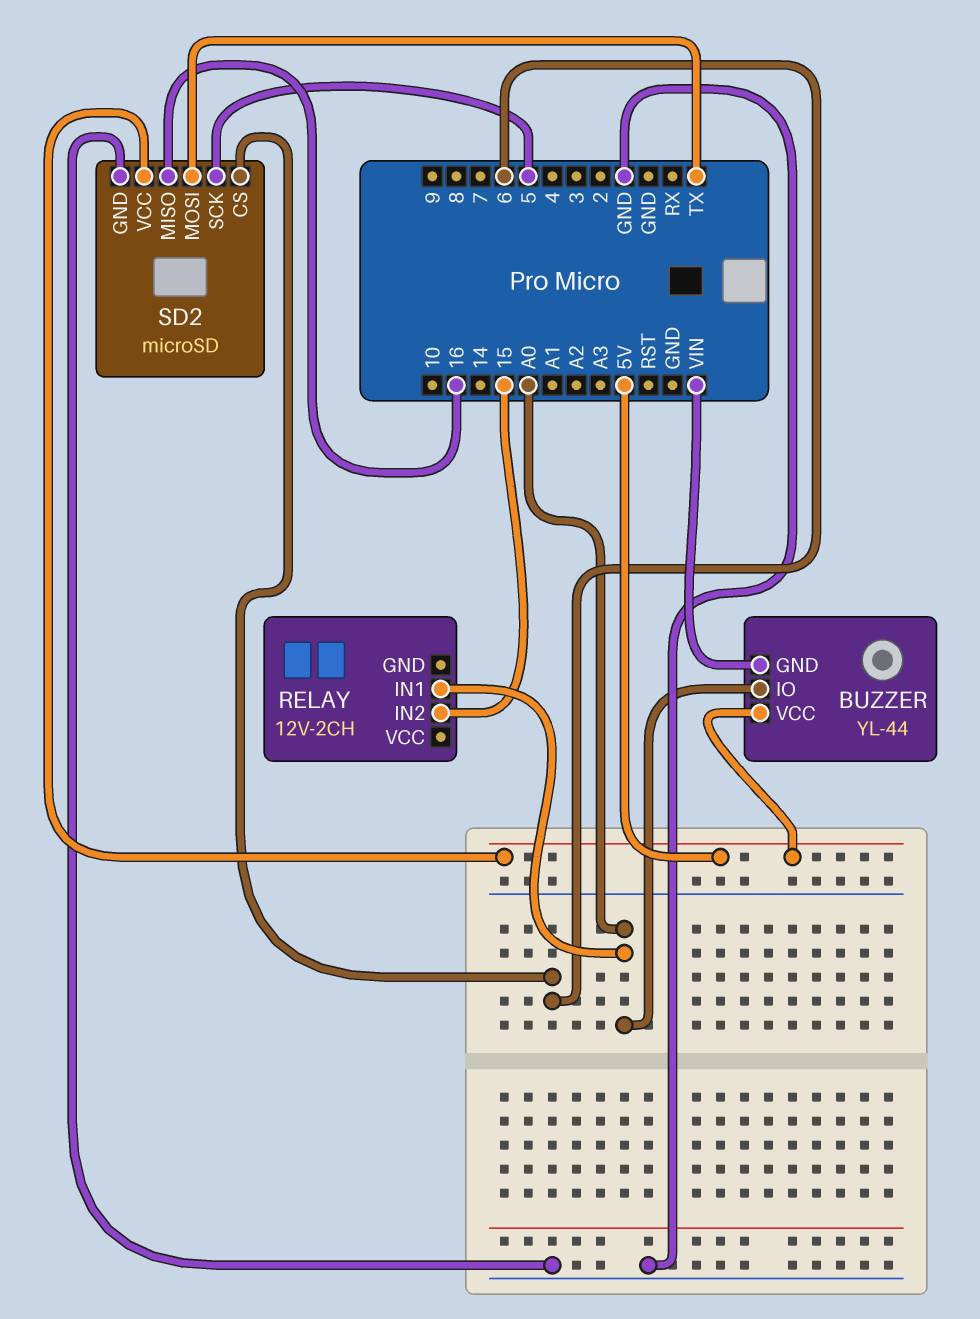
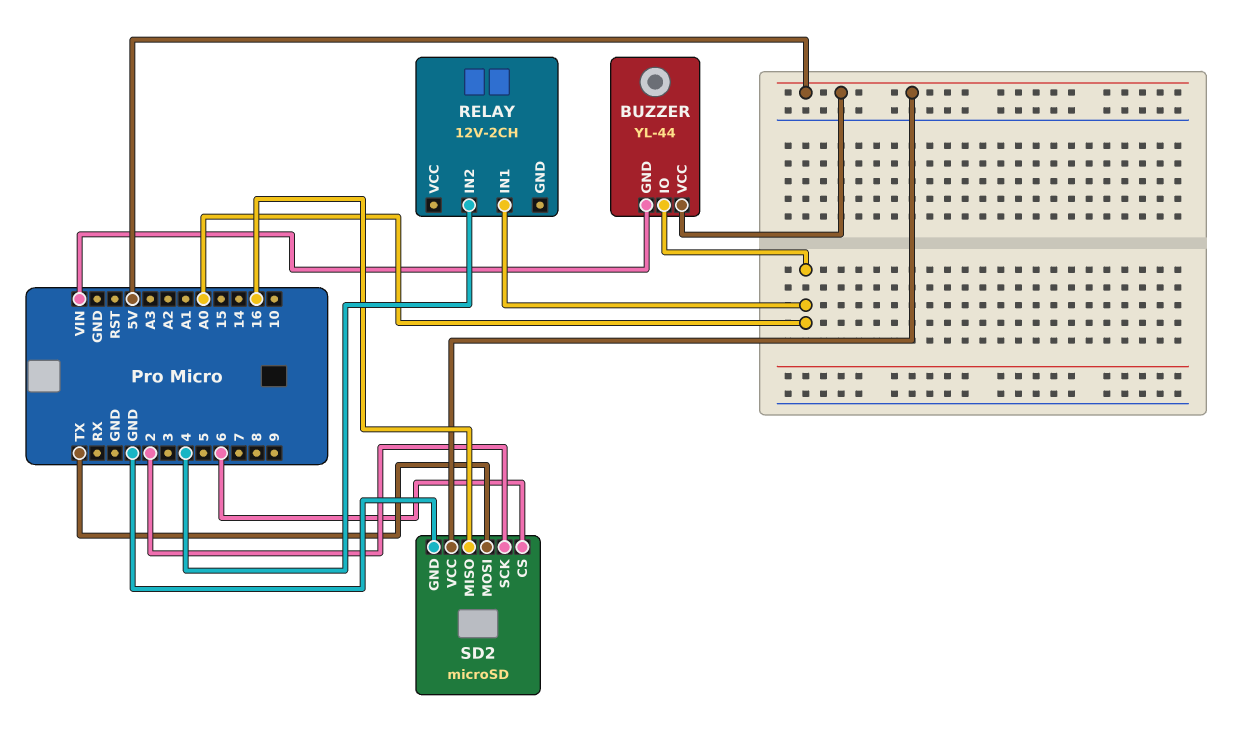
RELAY pin IN2: 15 -> 4
SD2 pin SCK: 5 -> 2

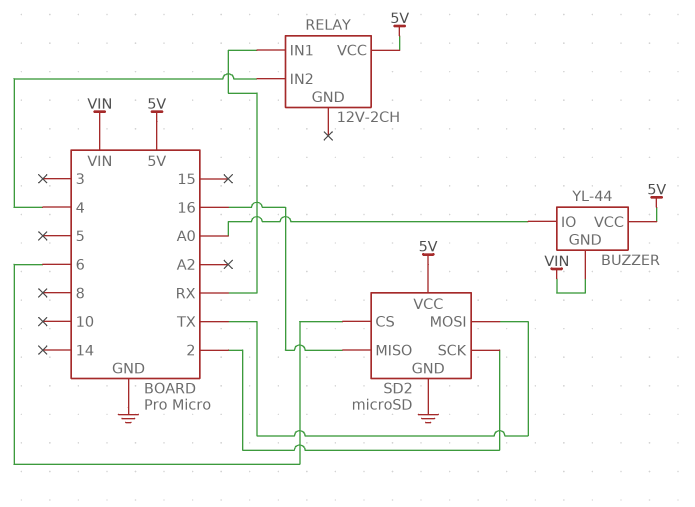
RELAY pin IN1: A0 -> RX
RELAY pin VCC: none -> 5V

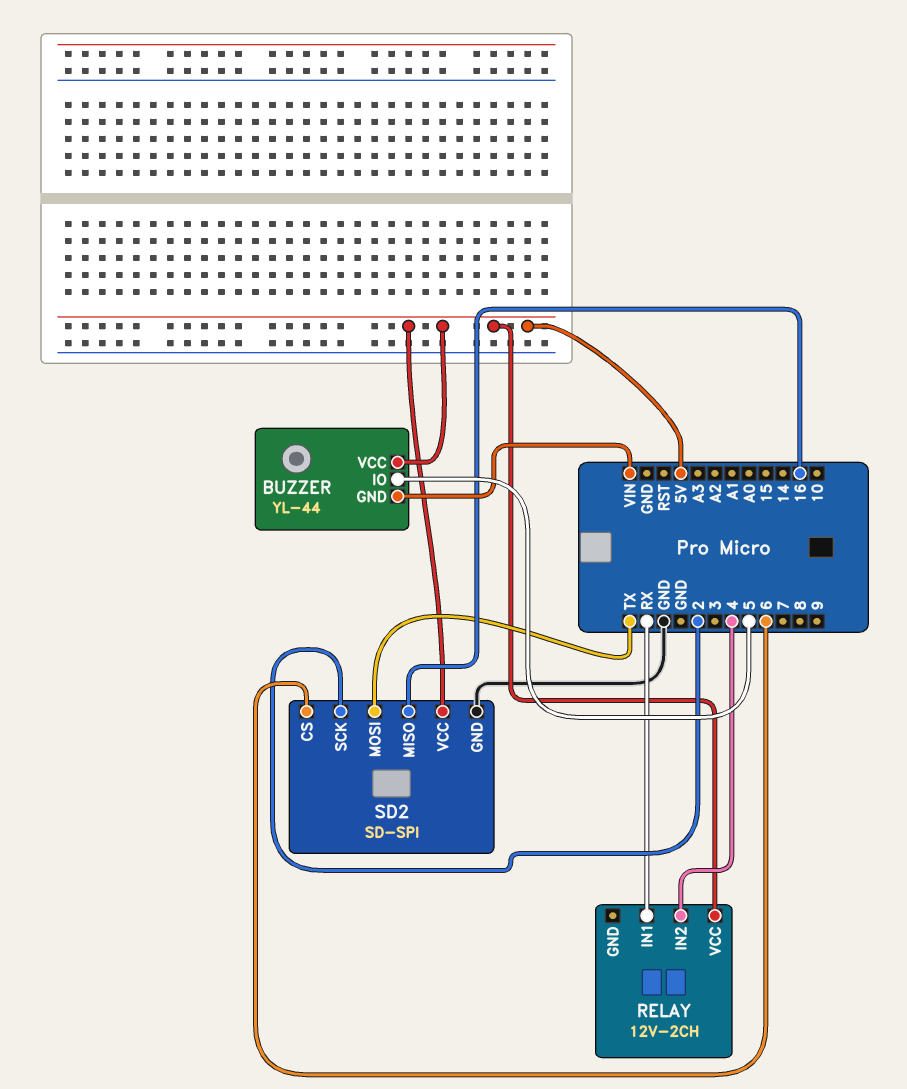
BUZZER pin IO: A0 -> 5
SD2: microSD -> SD-SPI

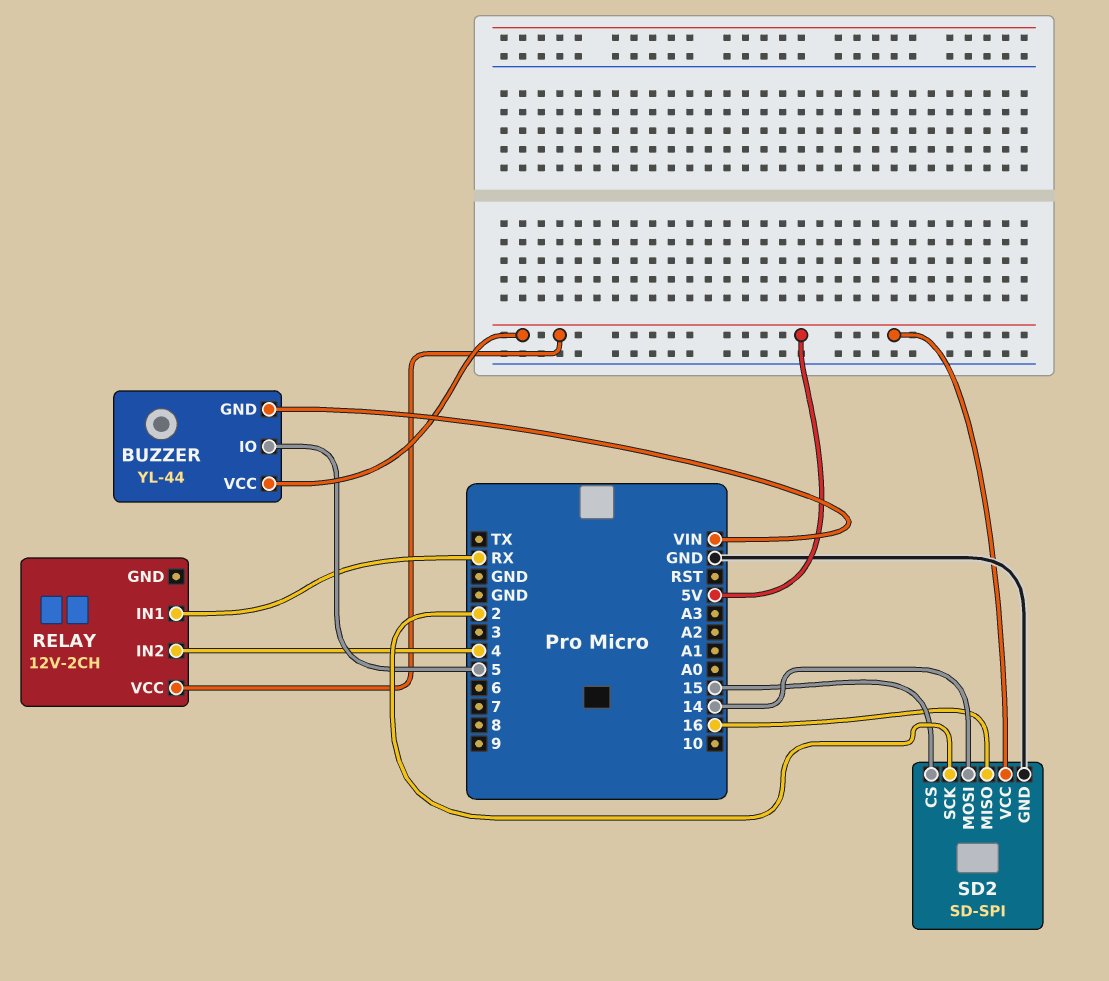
SD2 pin CS: 6 -> 15
SD2 pin MOSI: TX -> 14

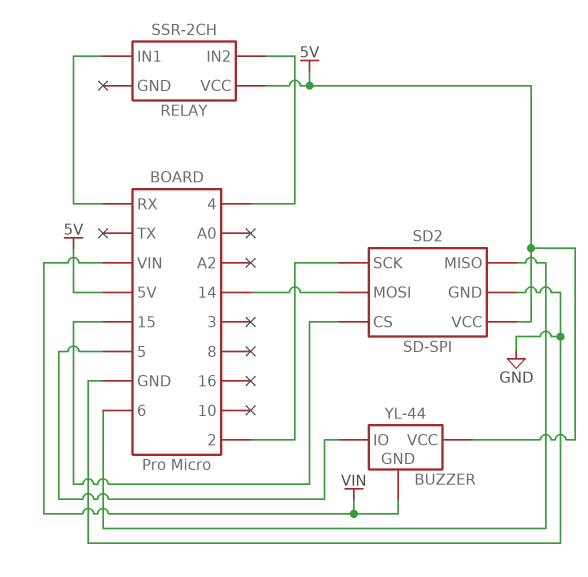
RELAY: 12V-2CH -> SSR-2CH
SD2 pin MISO: 16 -> 6

